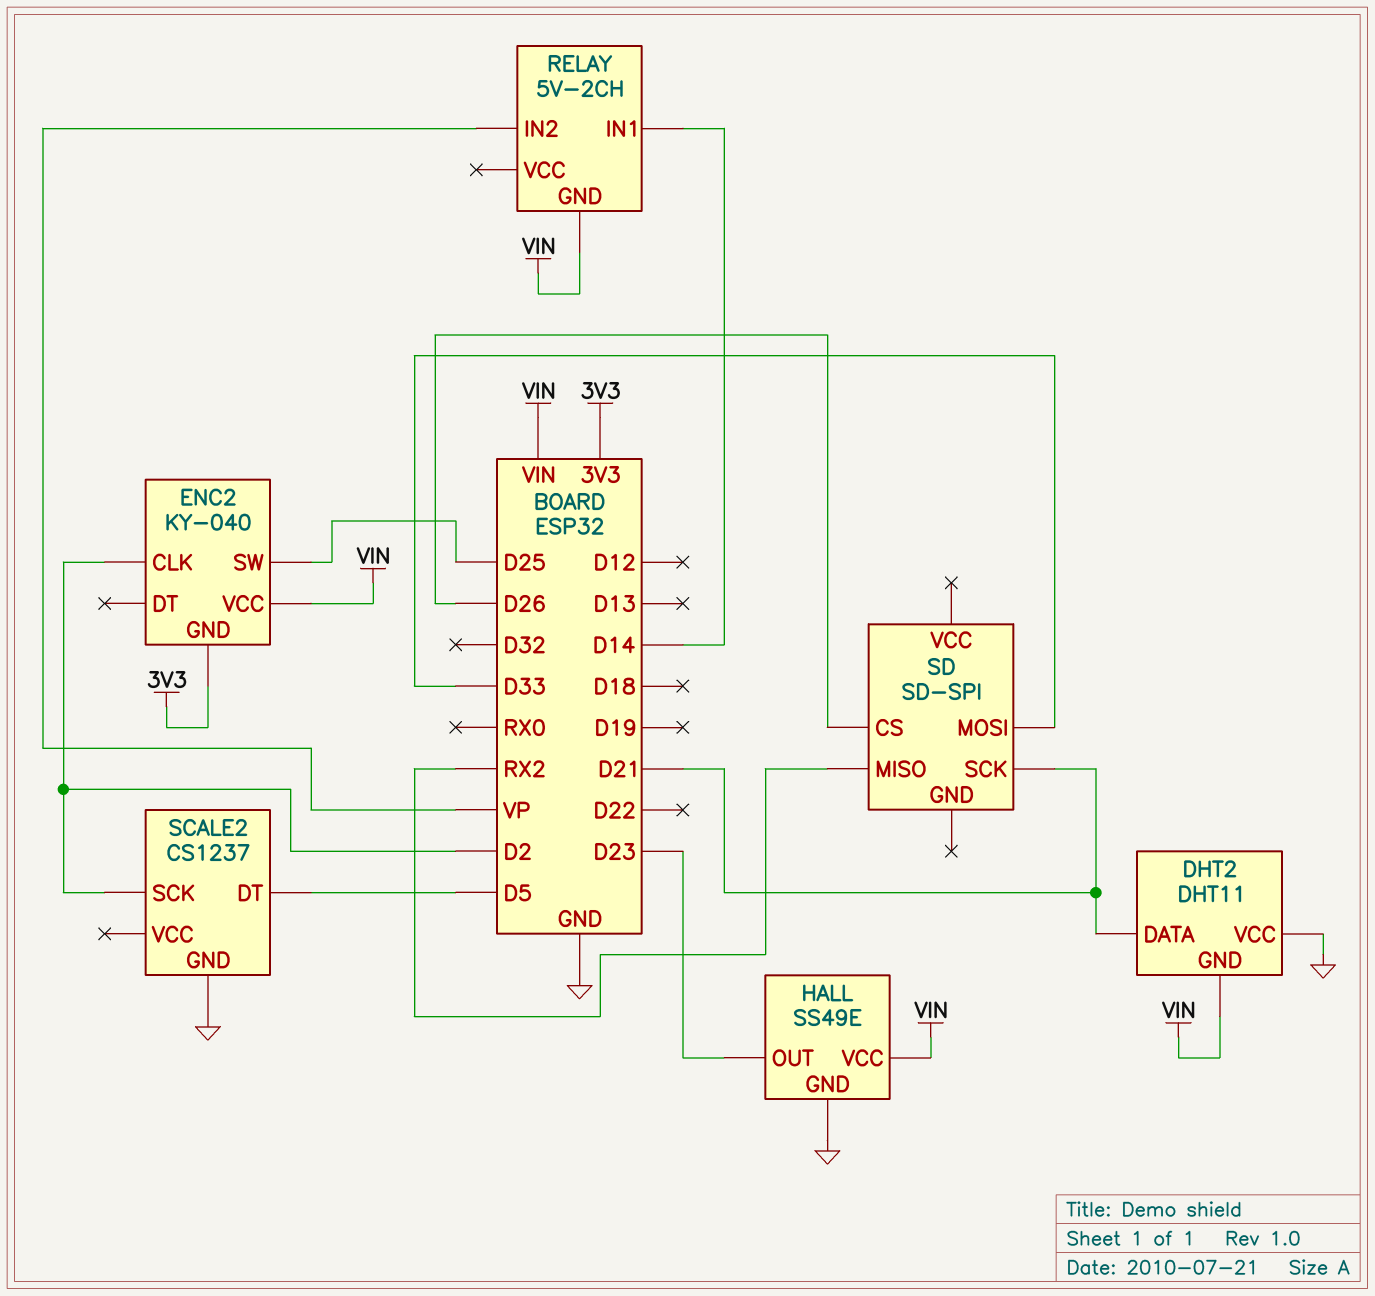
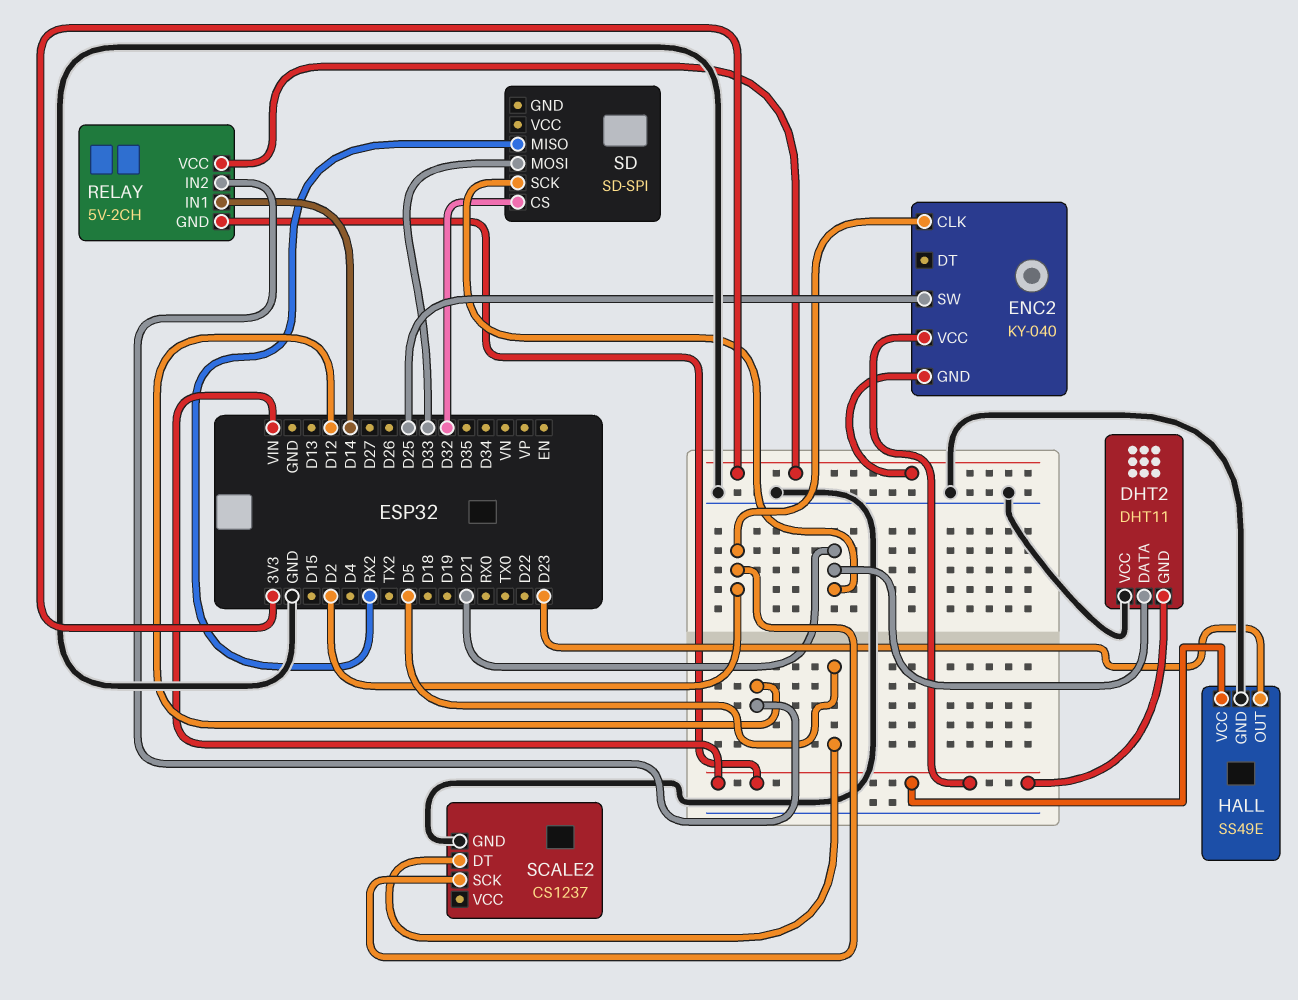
RELAY pin IN2: VP -> D12
RELAY pin VCC: none -> 3V3
SD pin CS: D26 -> D32

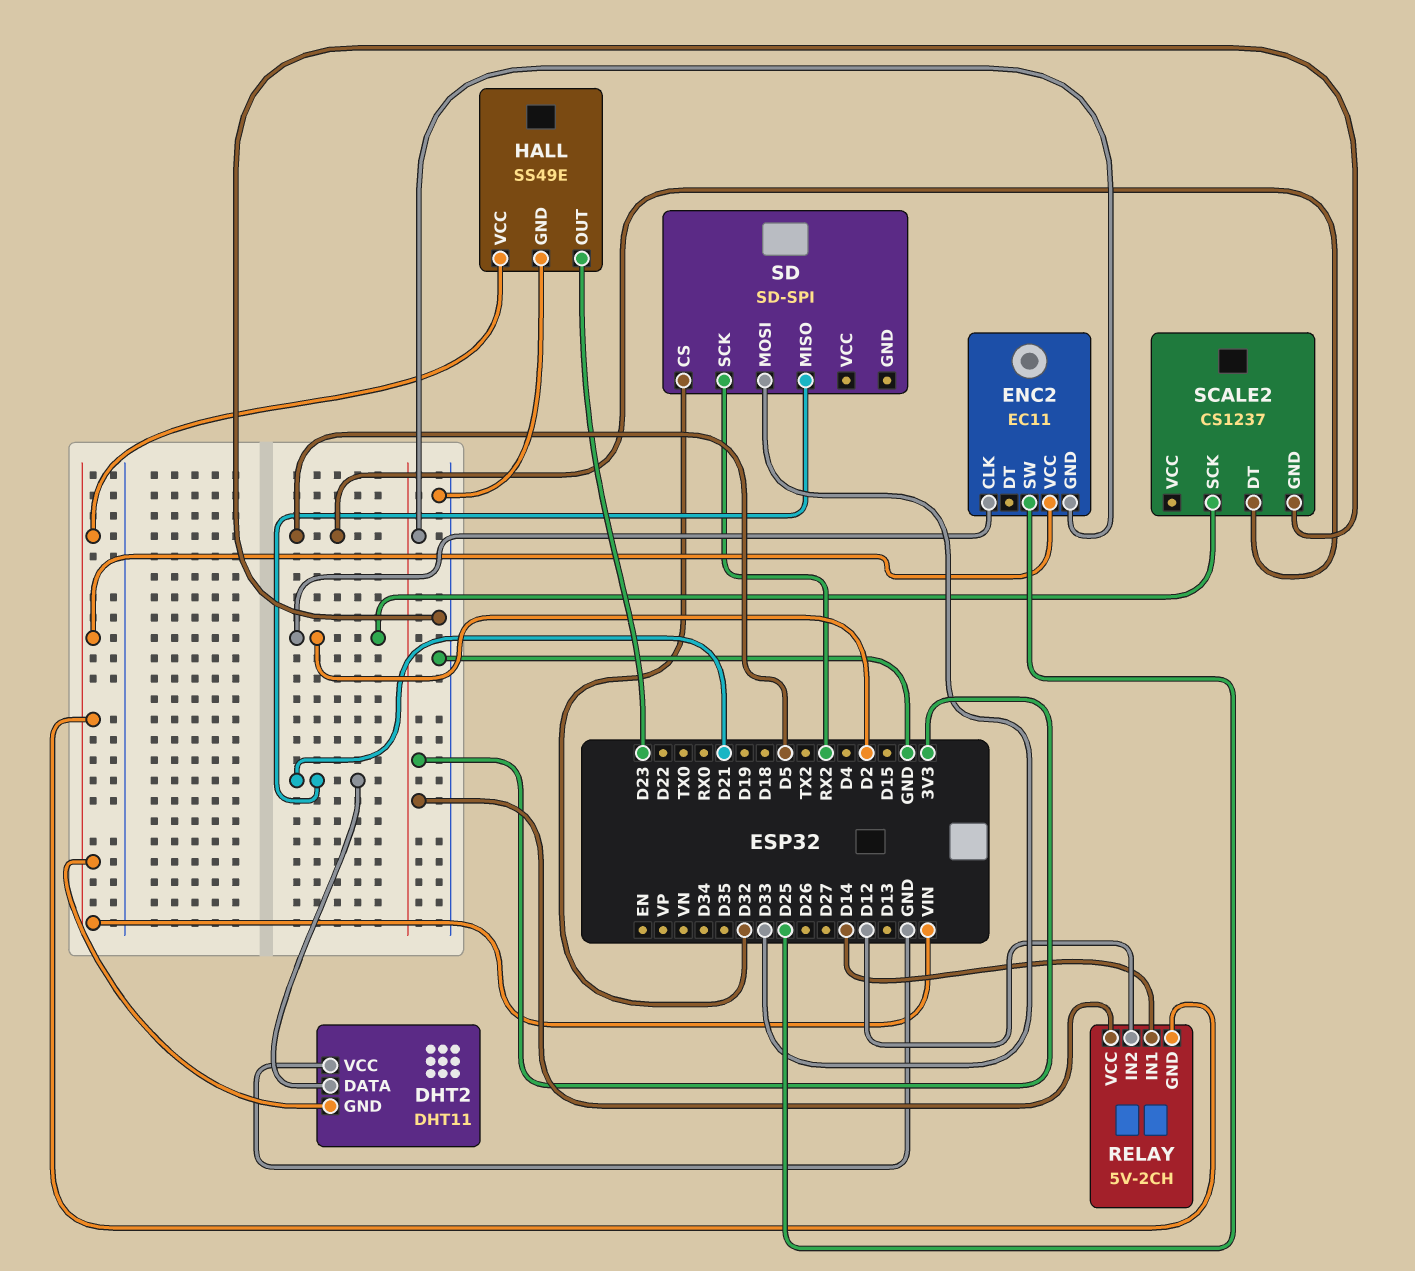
ENC2: KY-040 -> EC11
SD pin MISO: RX2 -> D21
SD pin SCK: D21 -> RX2

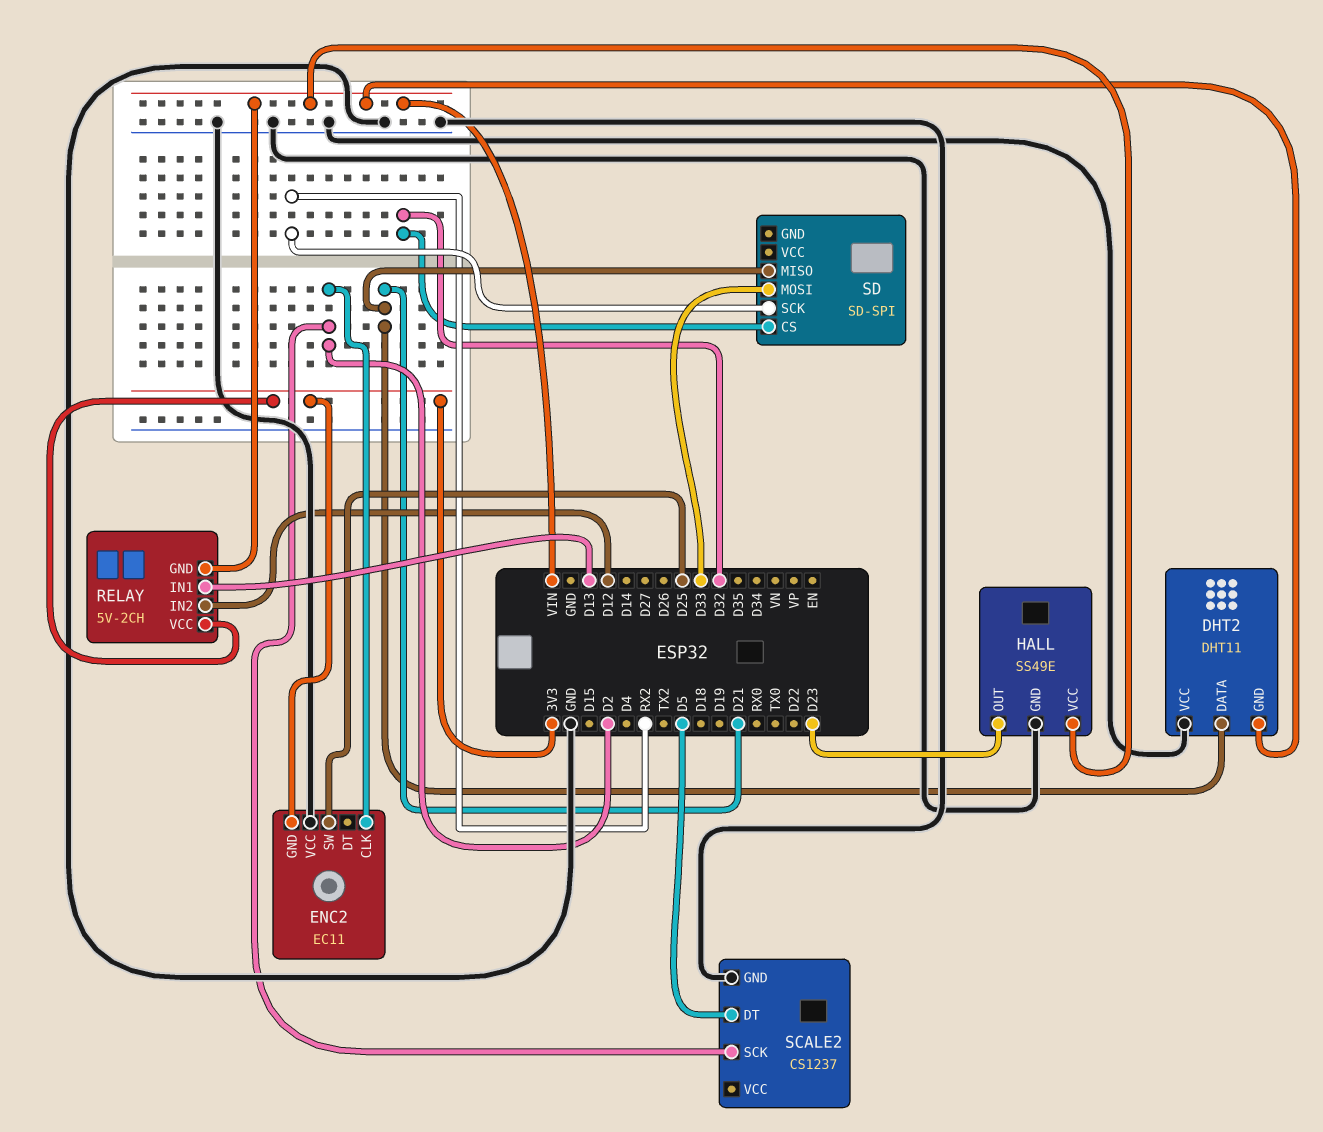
ENC2 pin VCC: VIN -> GND
RELAY pin IN1: D14 -> D13

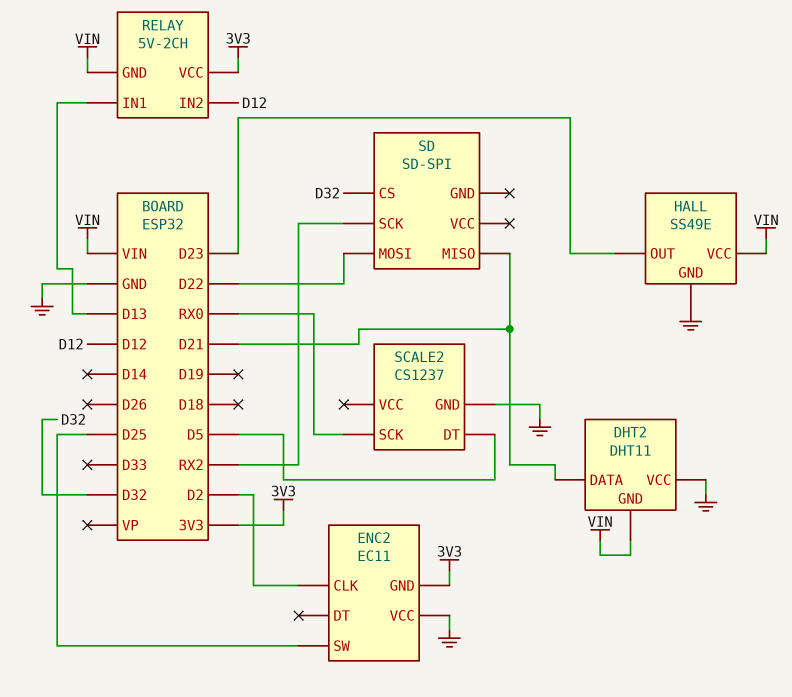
SCALE2 pin SCK: D2 -> RX0
SD pin MOSI: D33 -> D22

